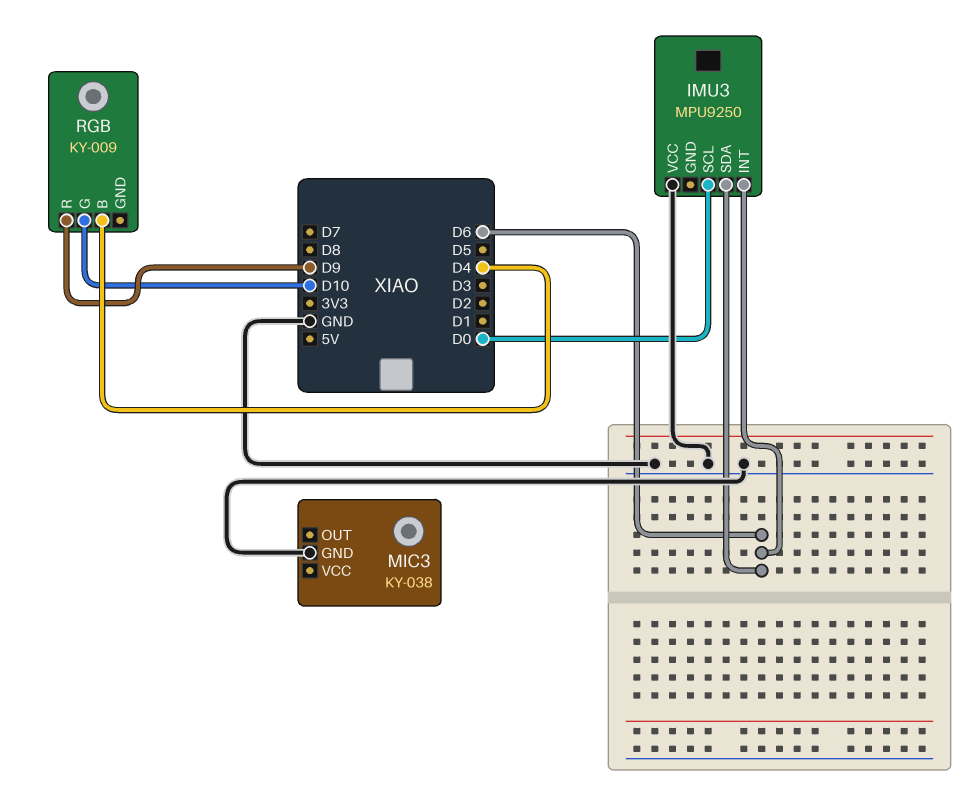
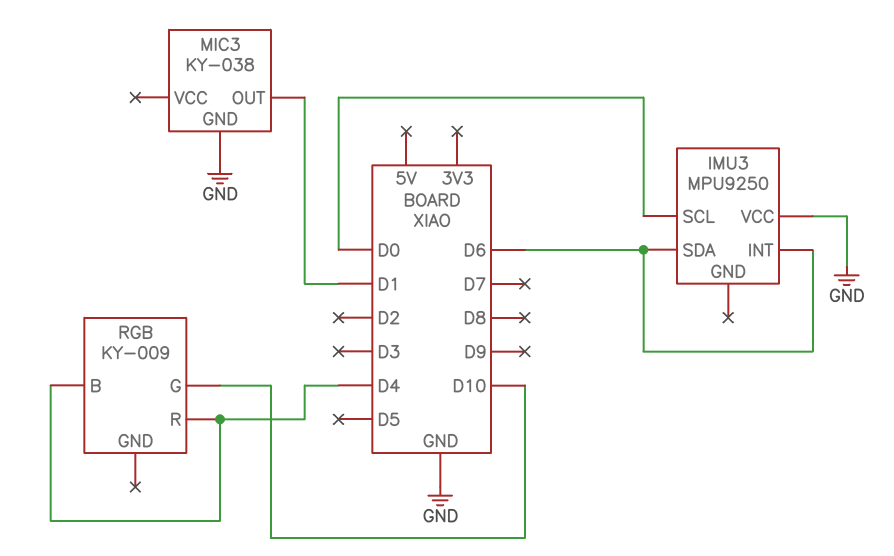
MIC3 pin OUT: none -> D1
RGB pin R: D9 -> D4

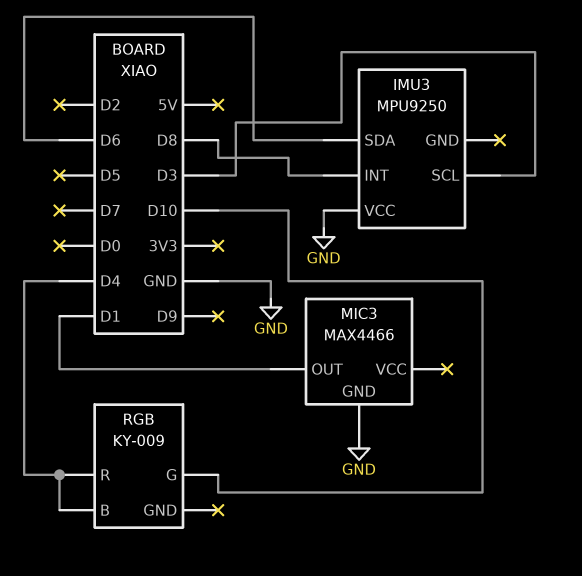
IMU3 pin INT: D6 -> D8
IMU3 pin SCL: D0 -> D3
MIC3: KY-038 -> MAX4466

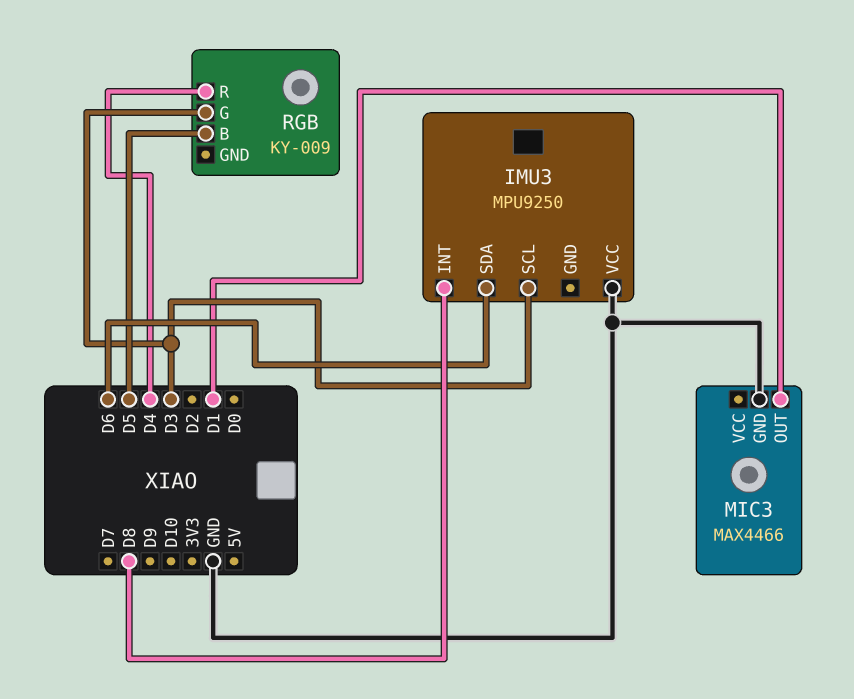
RGB pin B: D4 -> D5
RGB pin G: D10 -> D3

